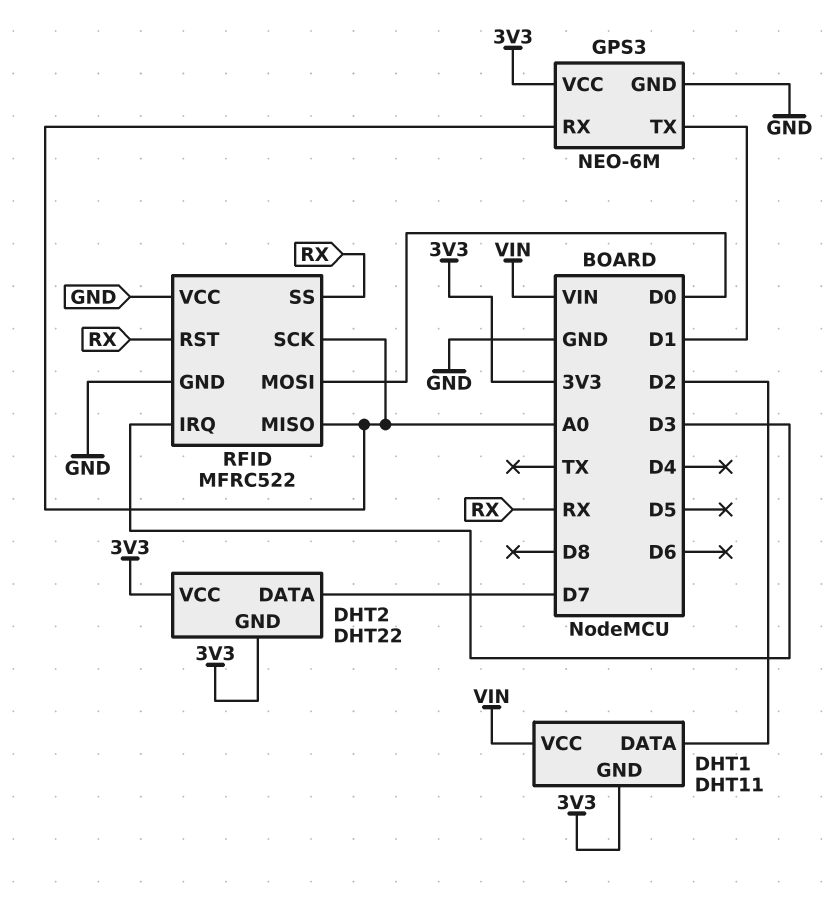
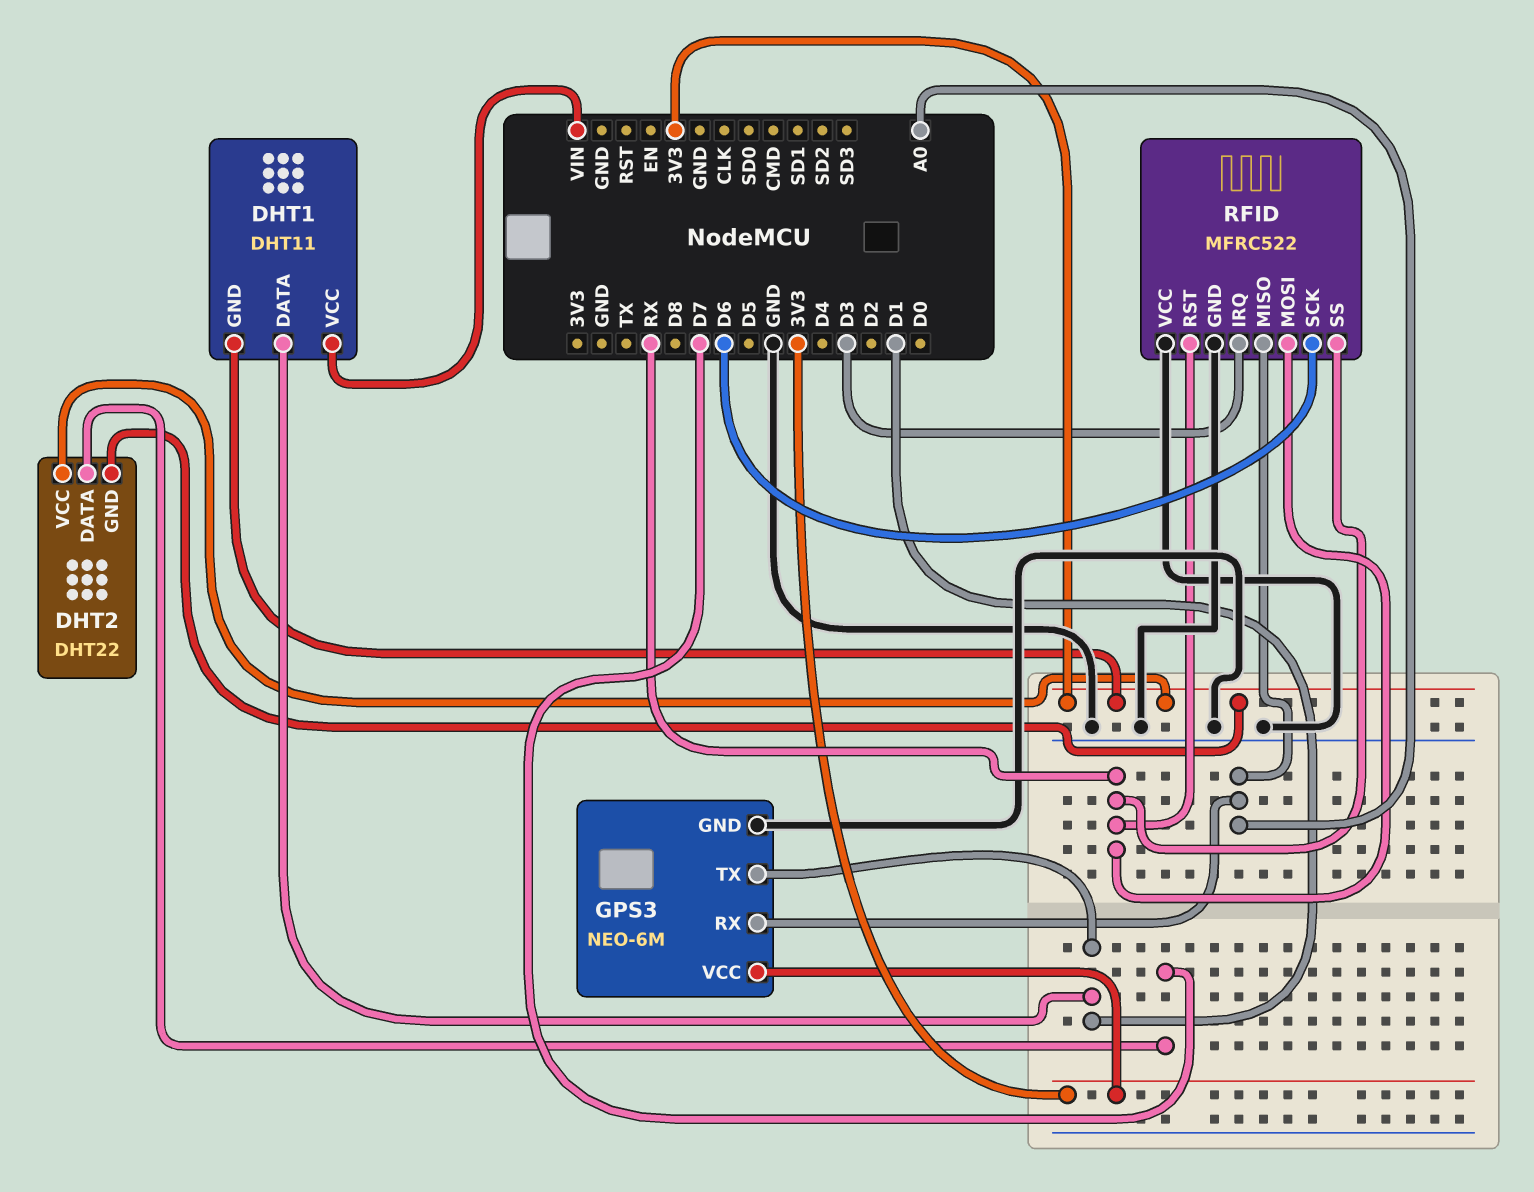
DHT1 pin DATA: D2 -> D1
RFID pin MOSI: D0 -> RX
RFID pin SCK: A0 -> D6

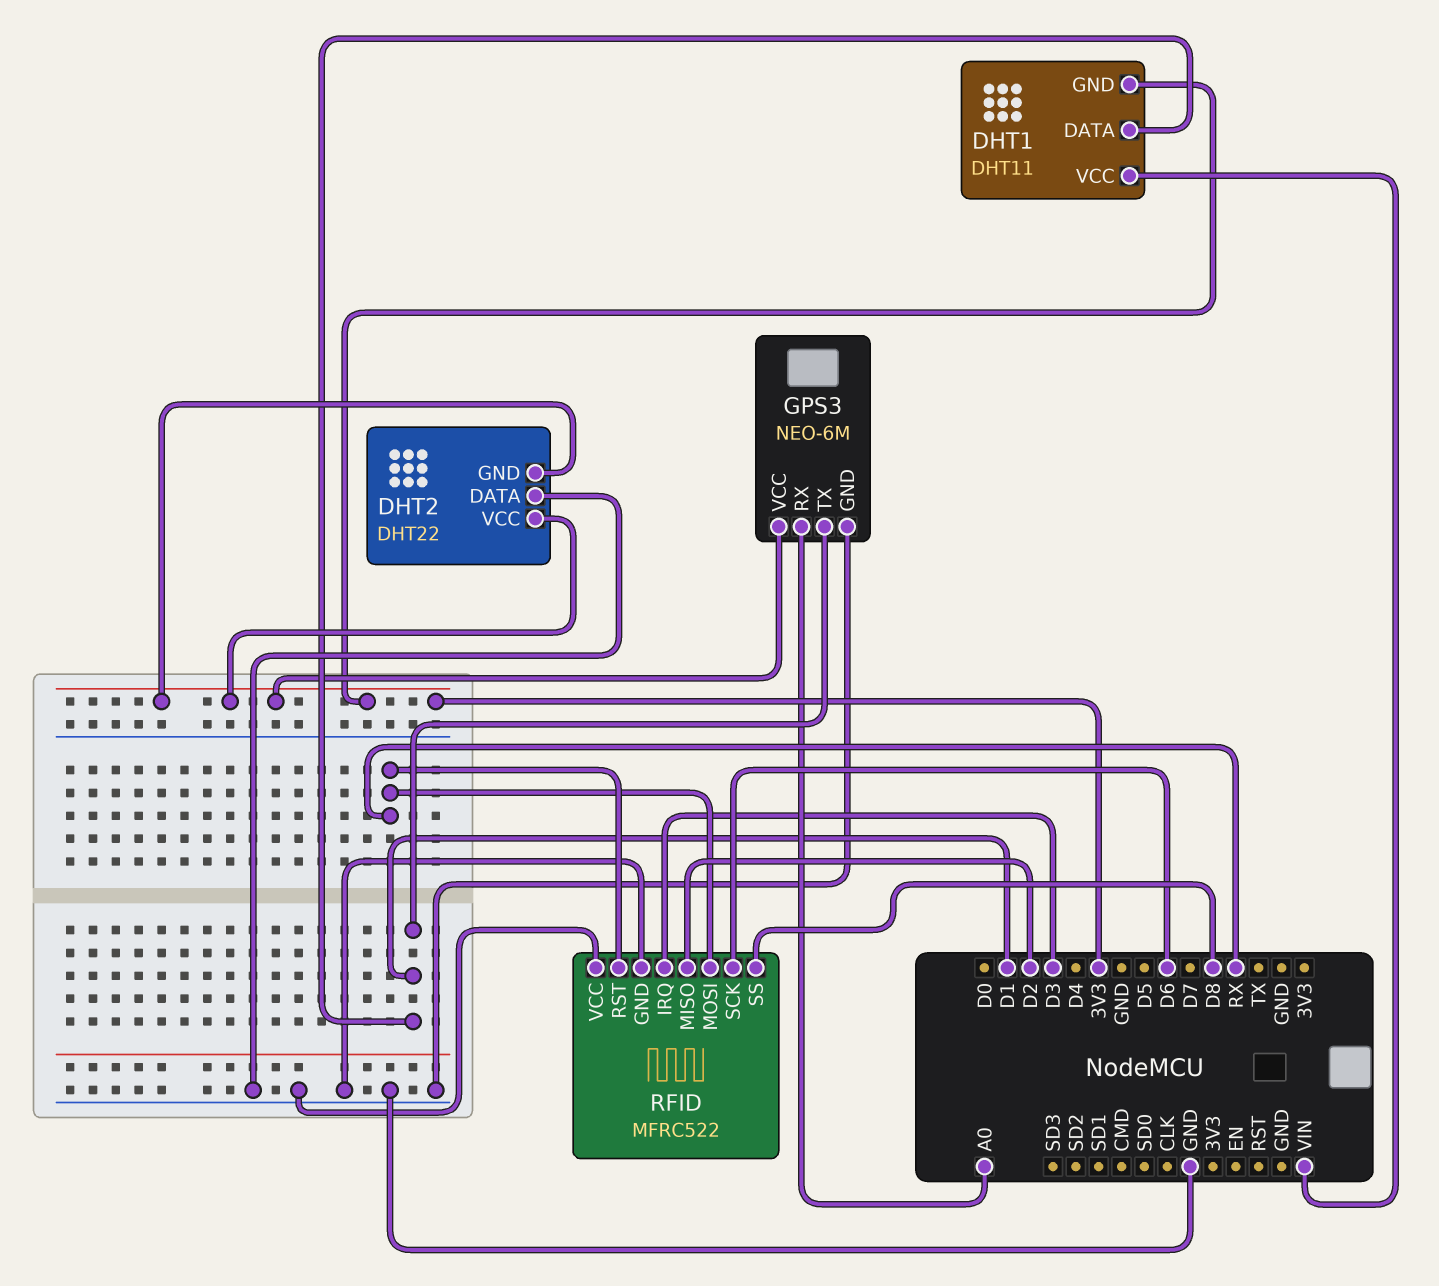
DHT2 pin DATA: D7 -> GND
RFID pin MISO: A0 -> D2
RFID pin SS: RX -> D8

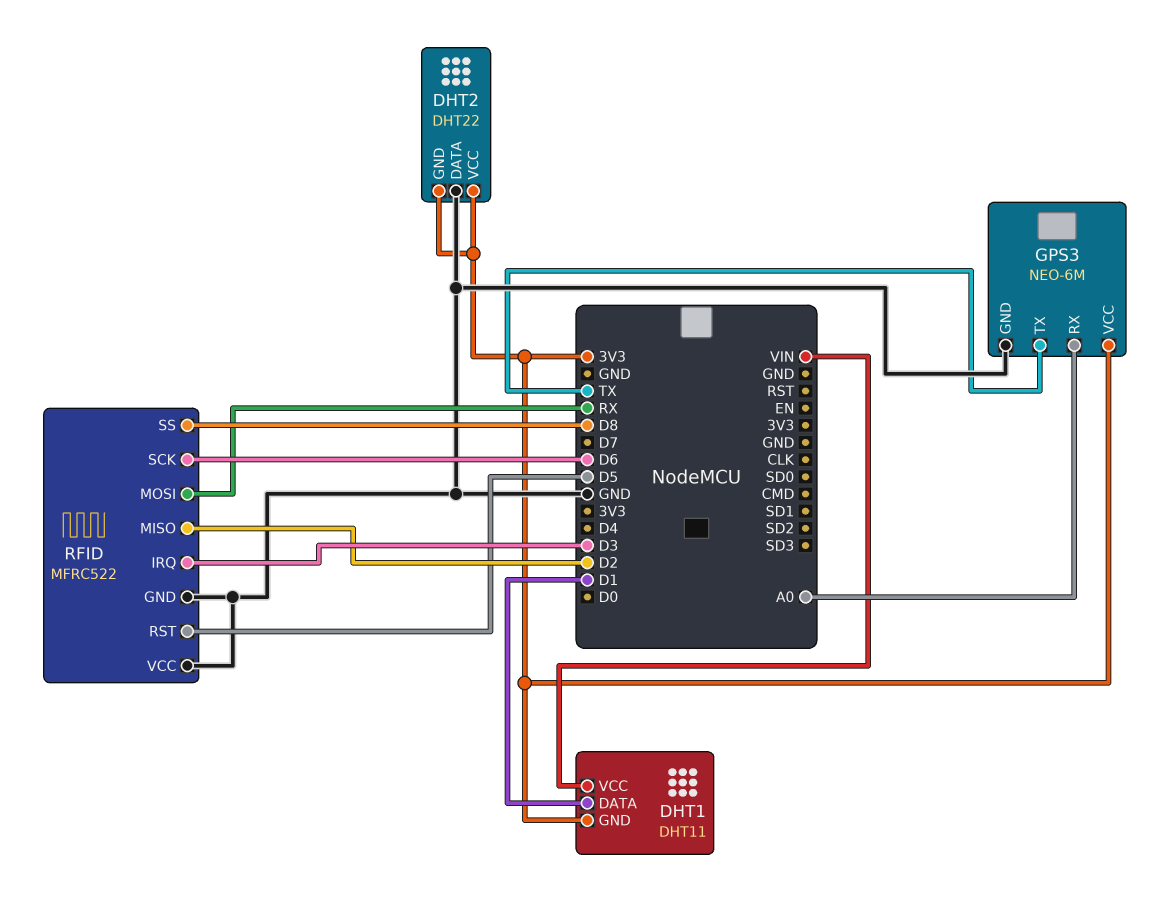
GPS3 pin TX: D1 -> TX
RFID pin RST: RX -> D5

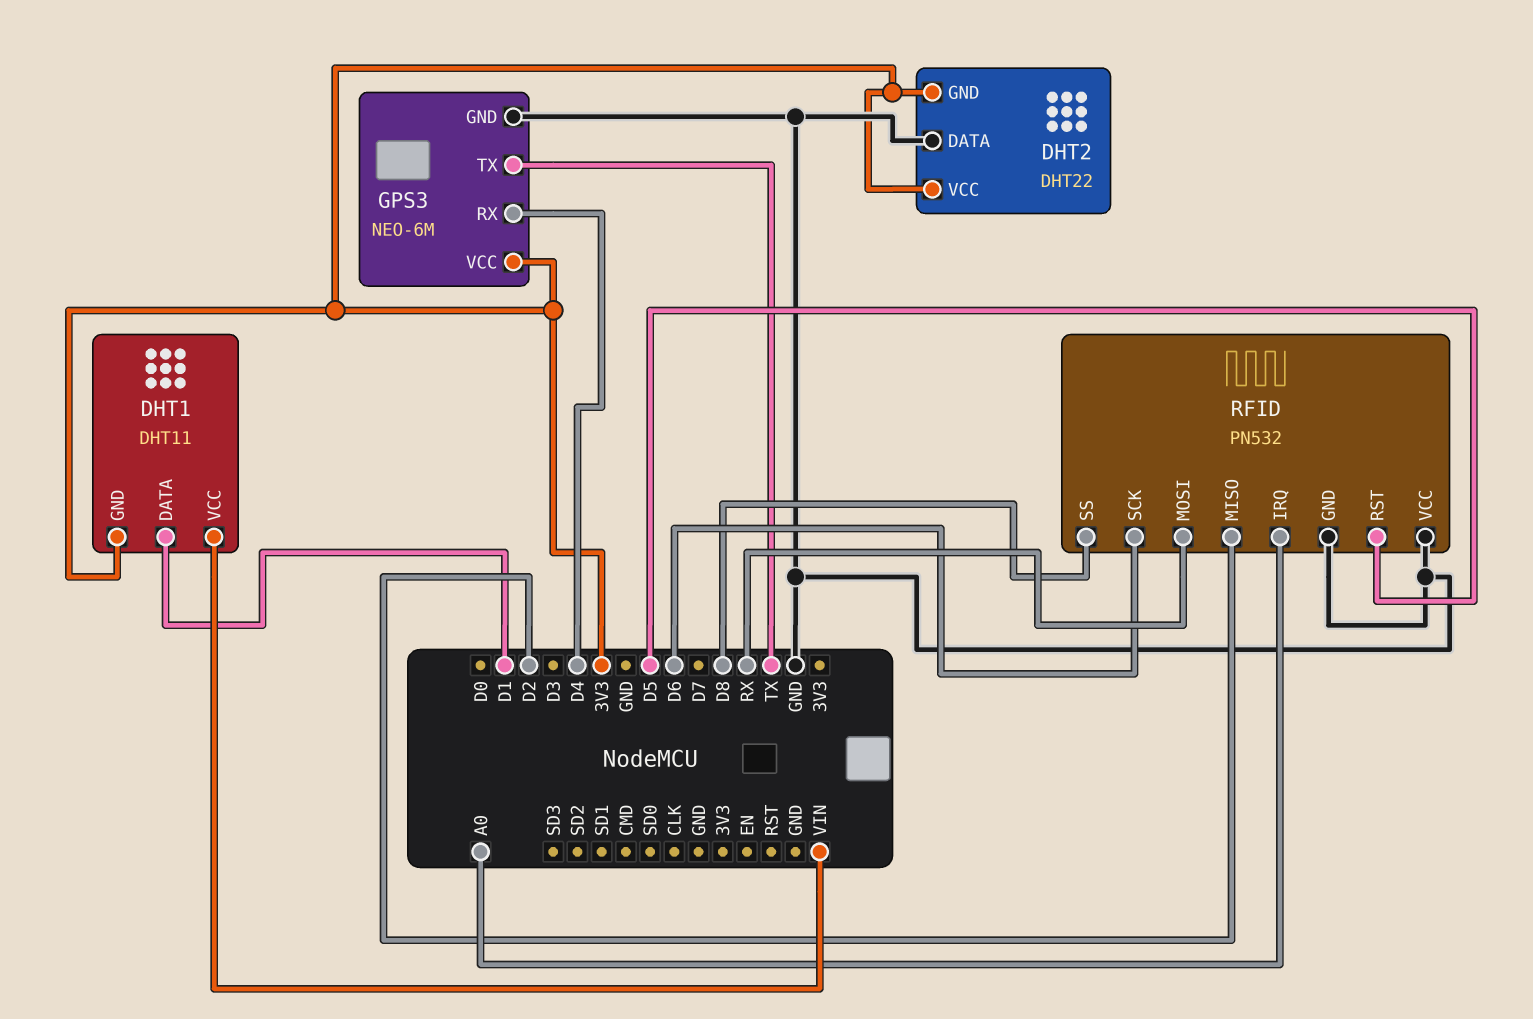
GPS3 pin RX: A0 -> D4
RFID: MFRC522 -> PN532
RFID pin IRQ: D3 -> A0

